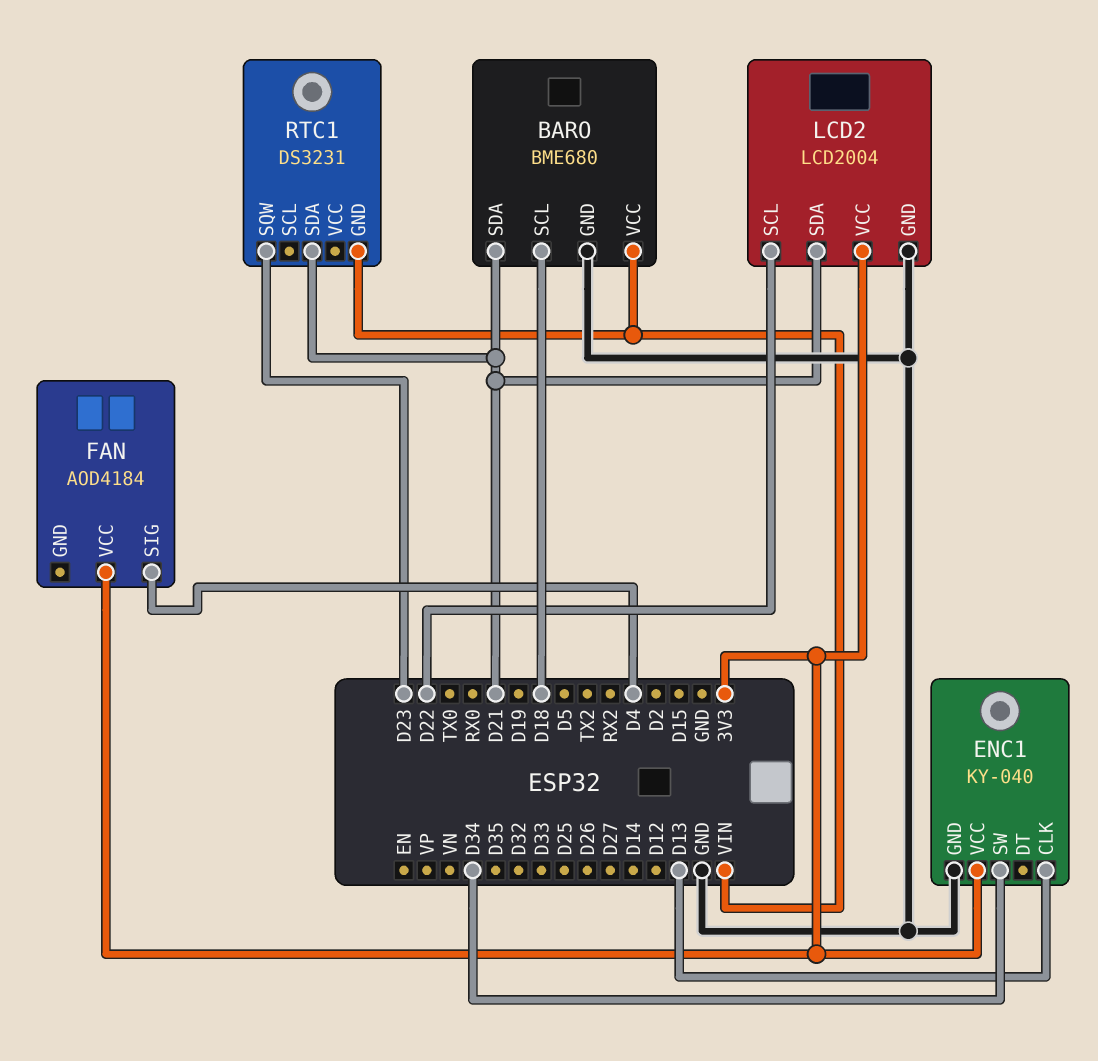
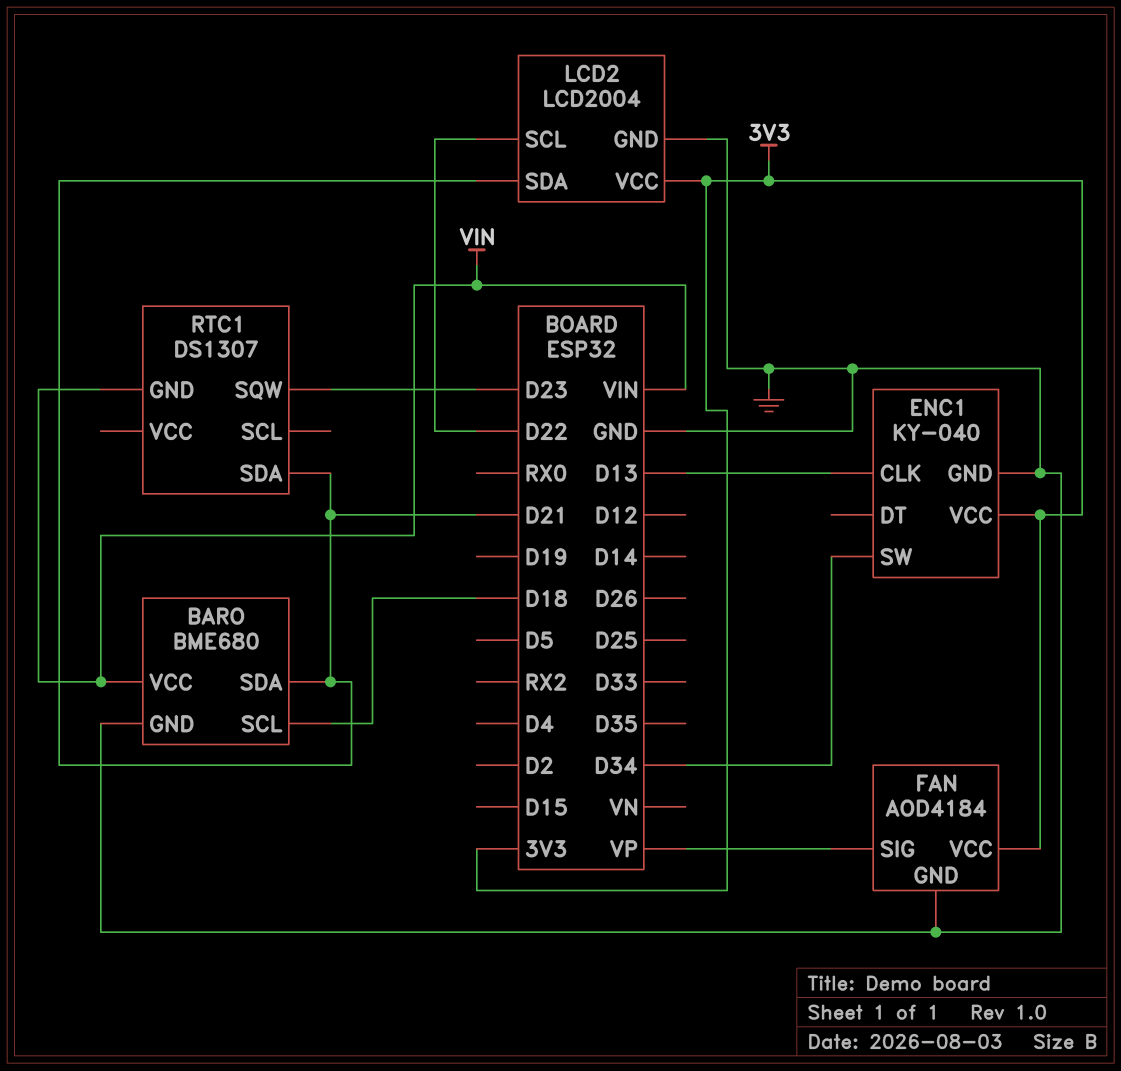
FAN pin GND: none -> GND
FAN pin SIG: D4 -> VP
RTC1: DS3231 -> DS1307

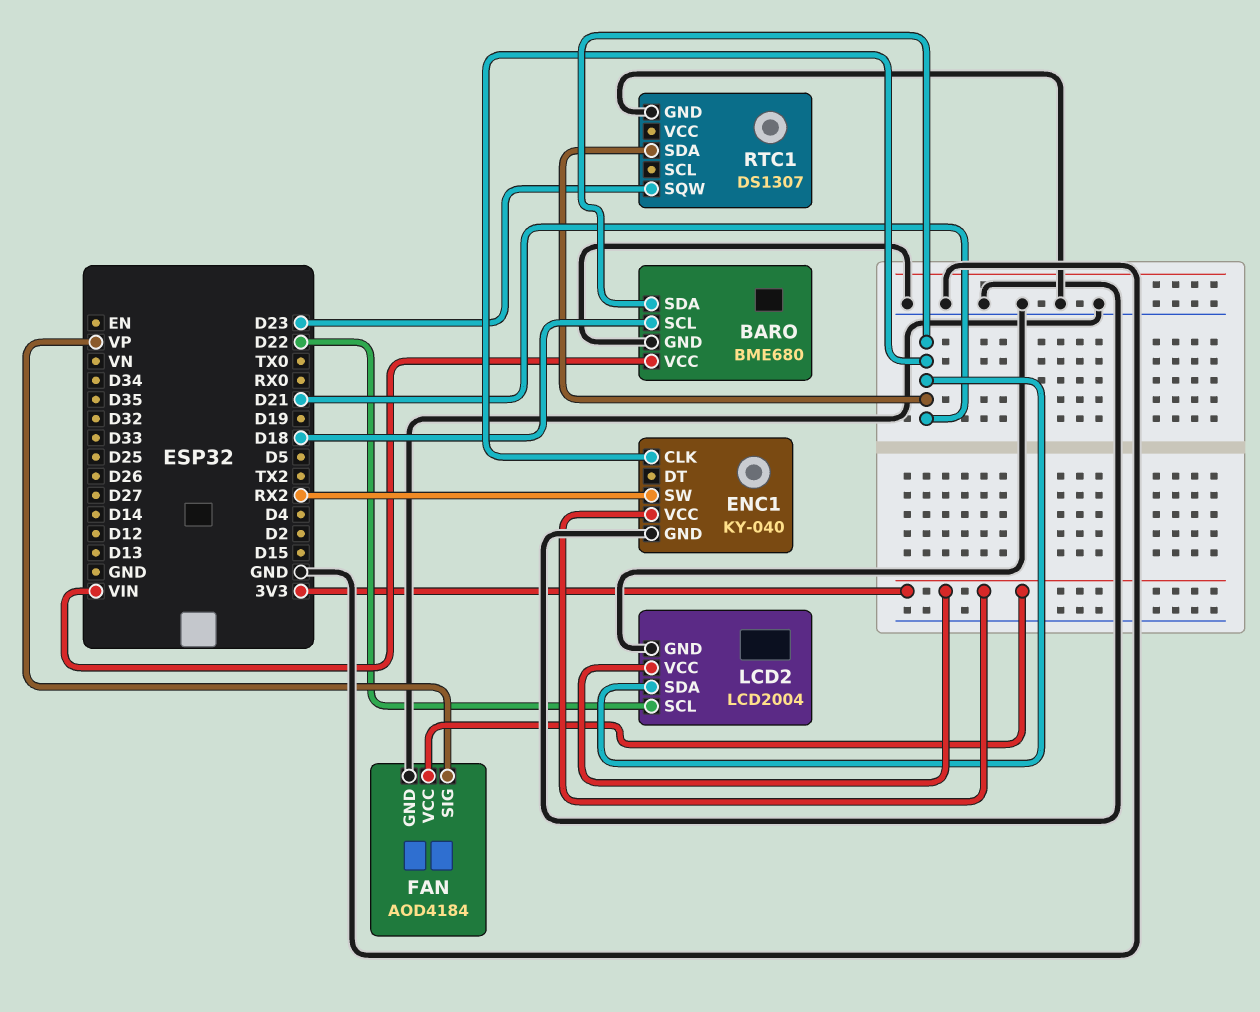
ENC1 pin CLK: D13 -> D21
ENC1 pin SW: D34 -> RX2
RTC1 pin GND: VIN -> GND

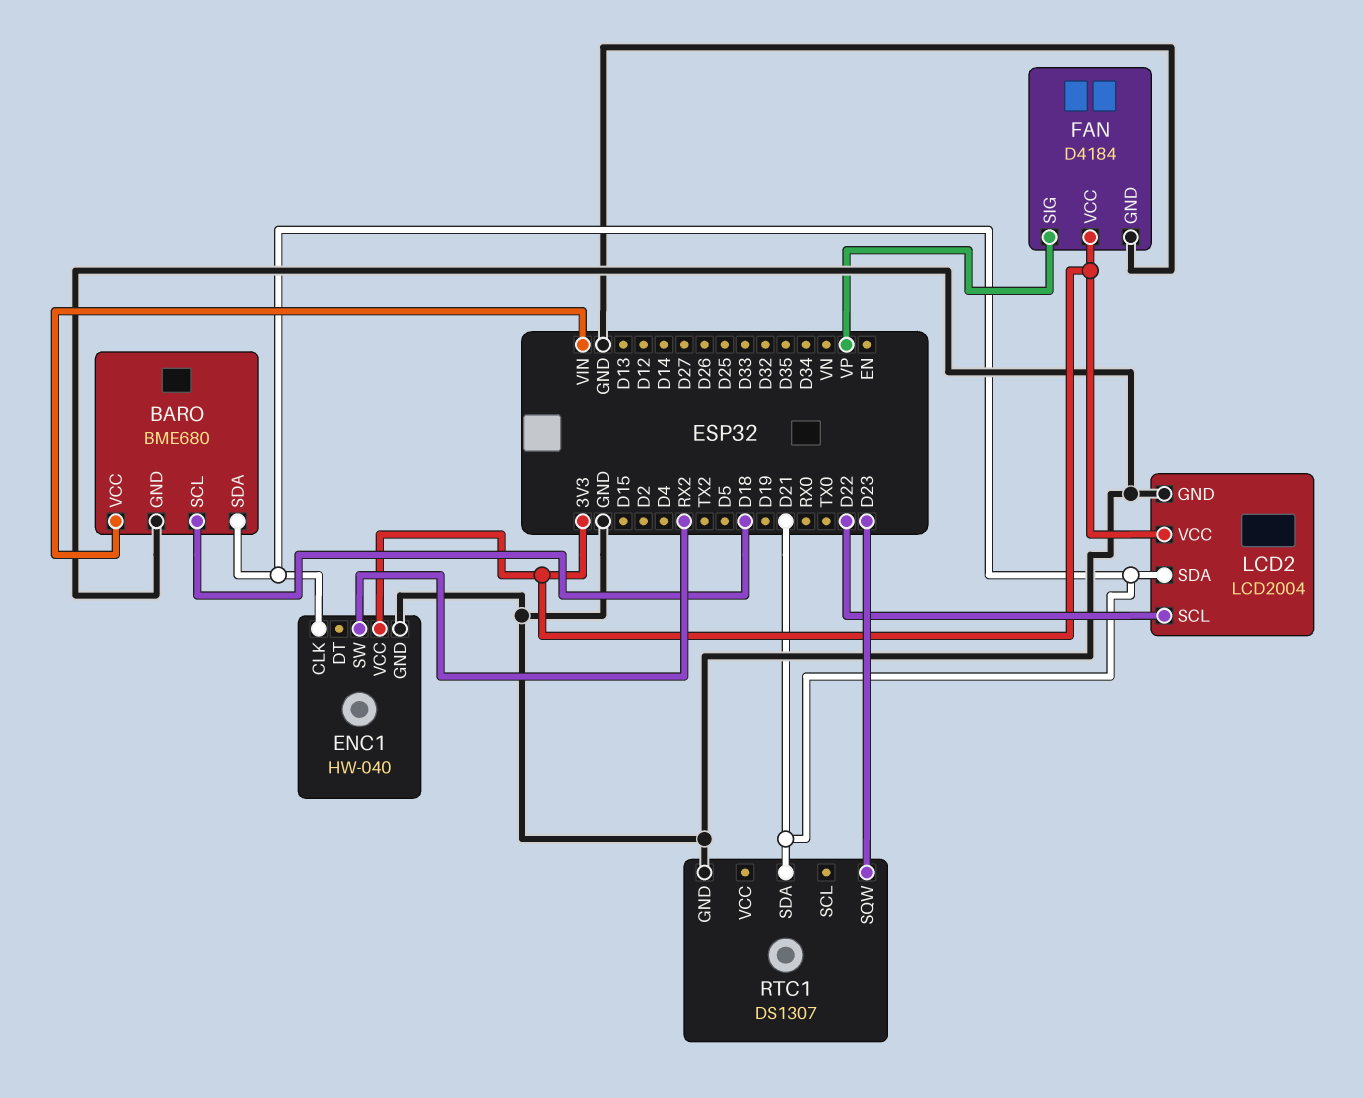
ENC1: KY-040 -> HW-040
FAN: AOD4184 -> D4184

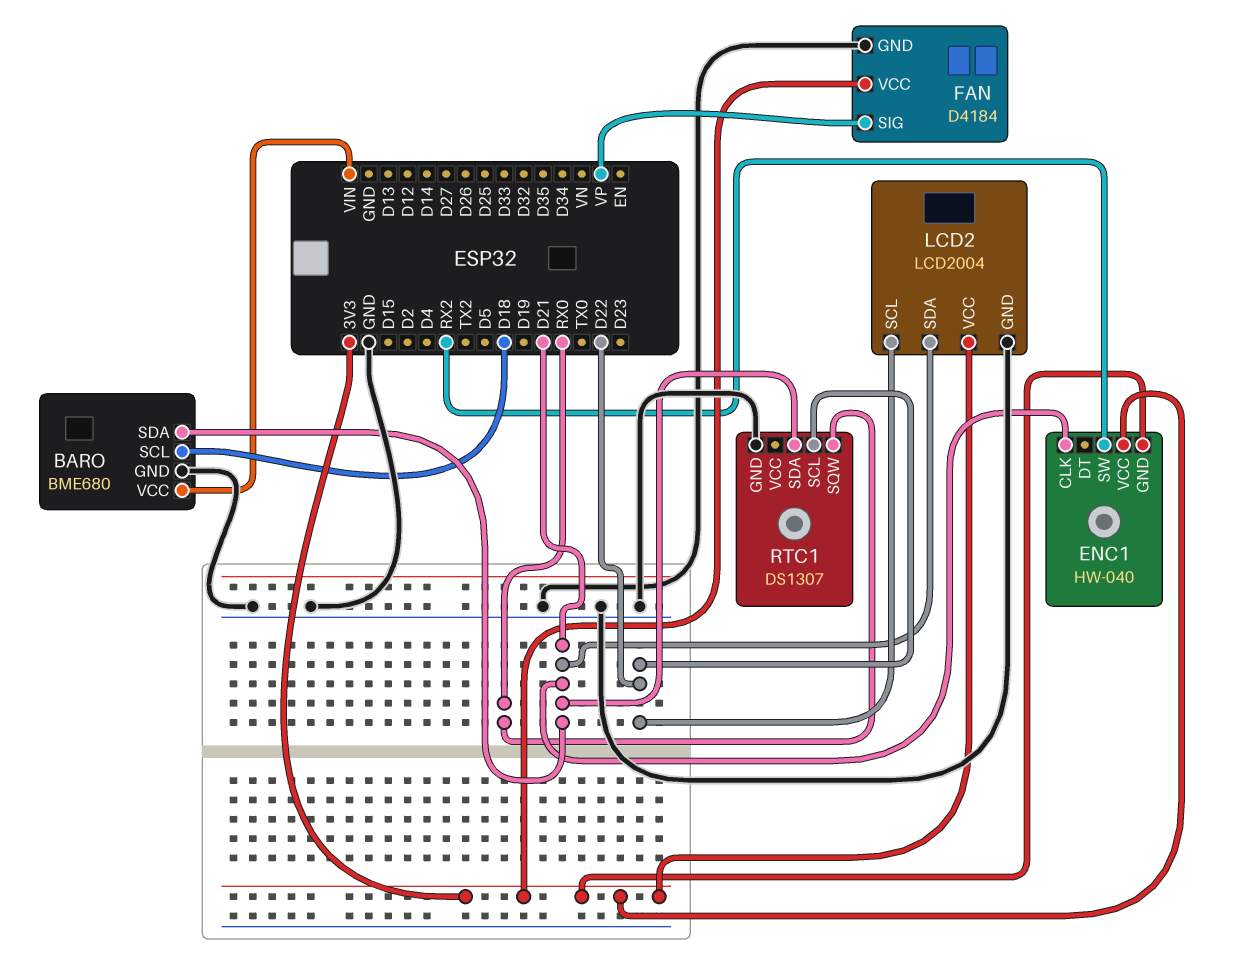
ENC1 pin GND: GND -> 3V3
RTC1 pin SCL: none -> D22
RTC1 pin SQW: D23 -> RX0

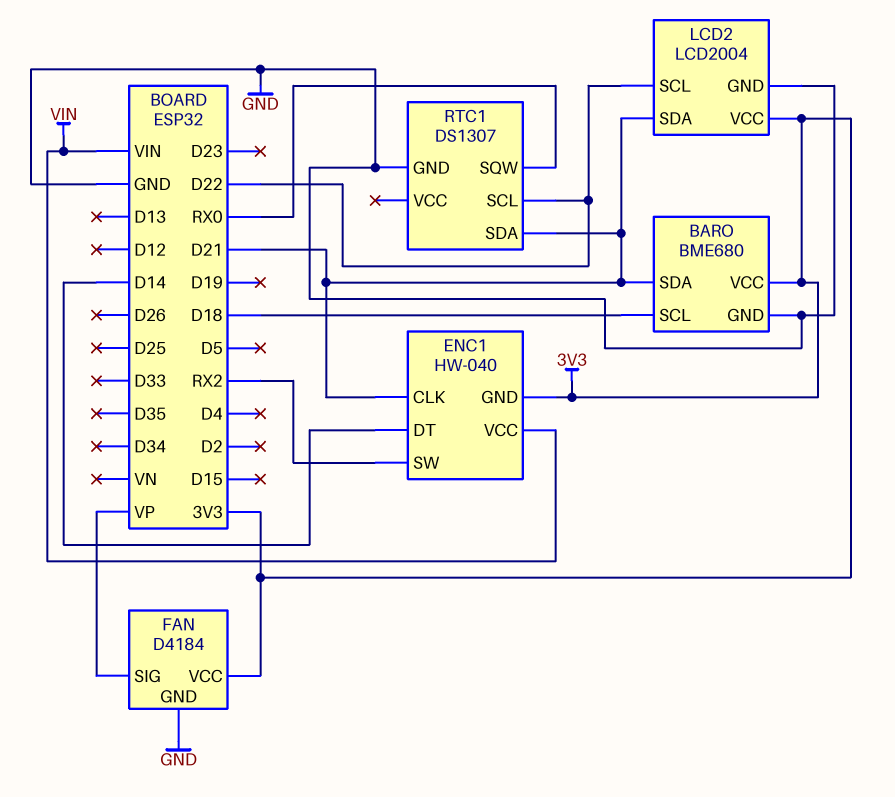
BARO pin VCC: VIN -> 3V3
ENC1 pin DT: none -> D14
ENC1 pin VCC: 3V3 -> VIN

